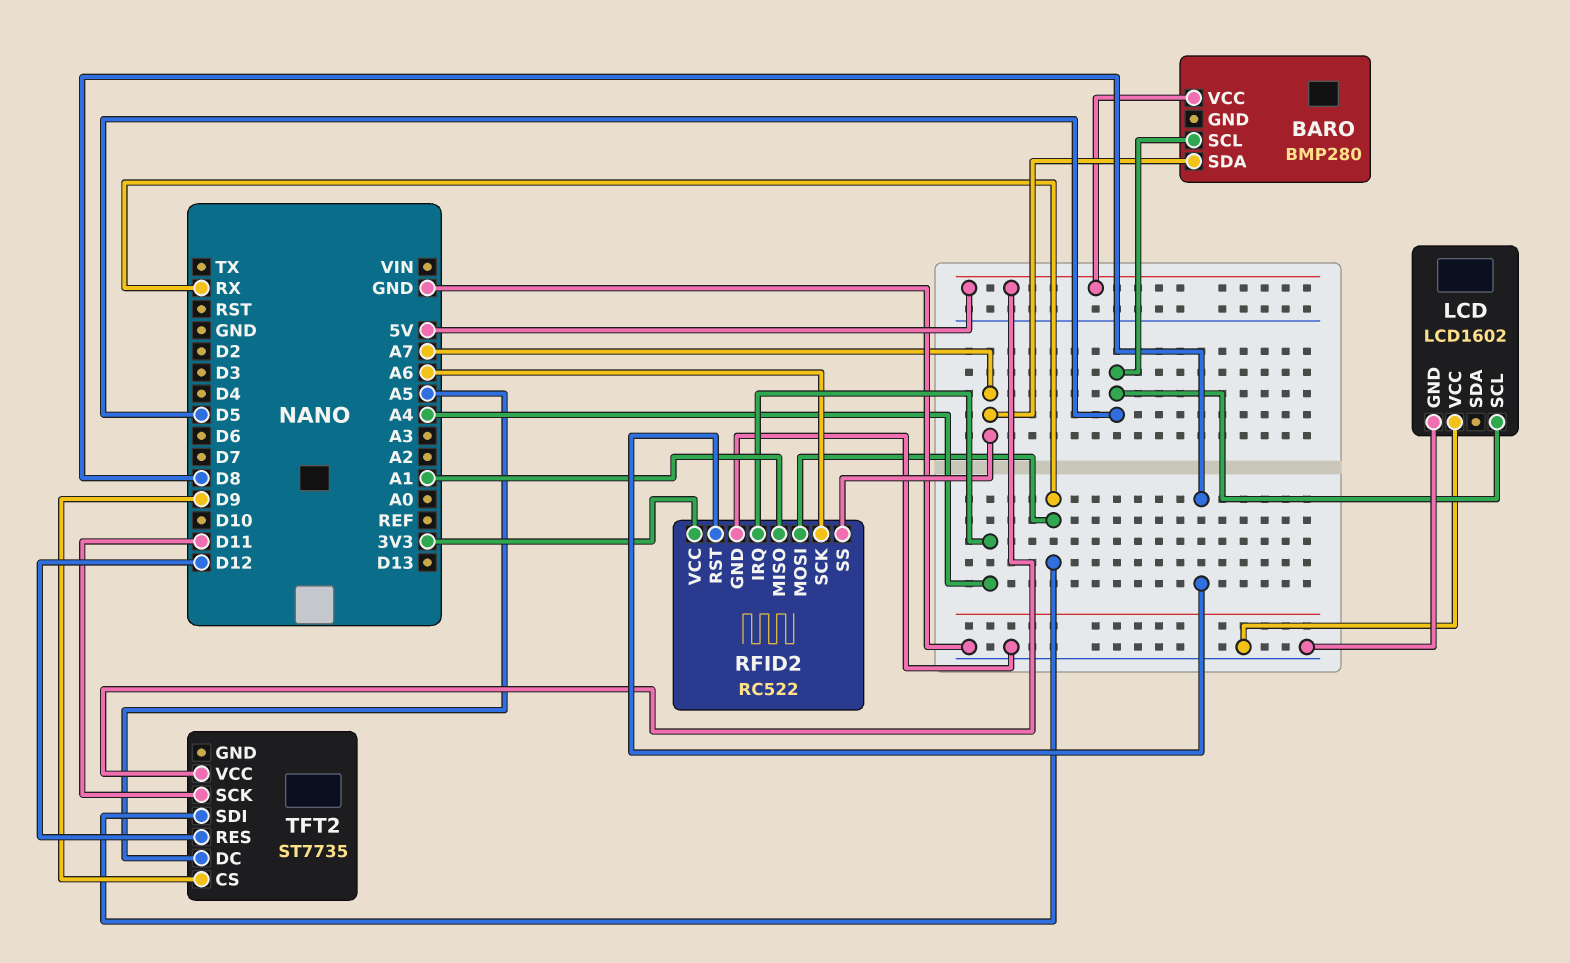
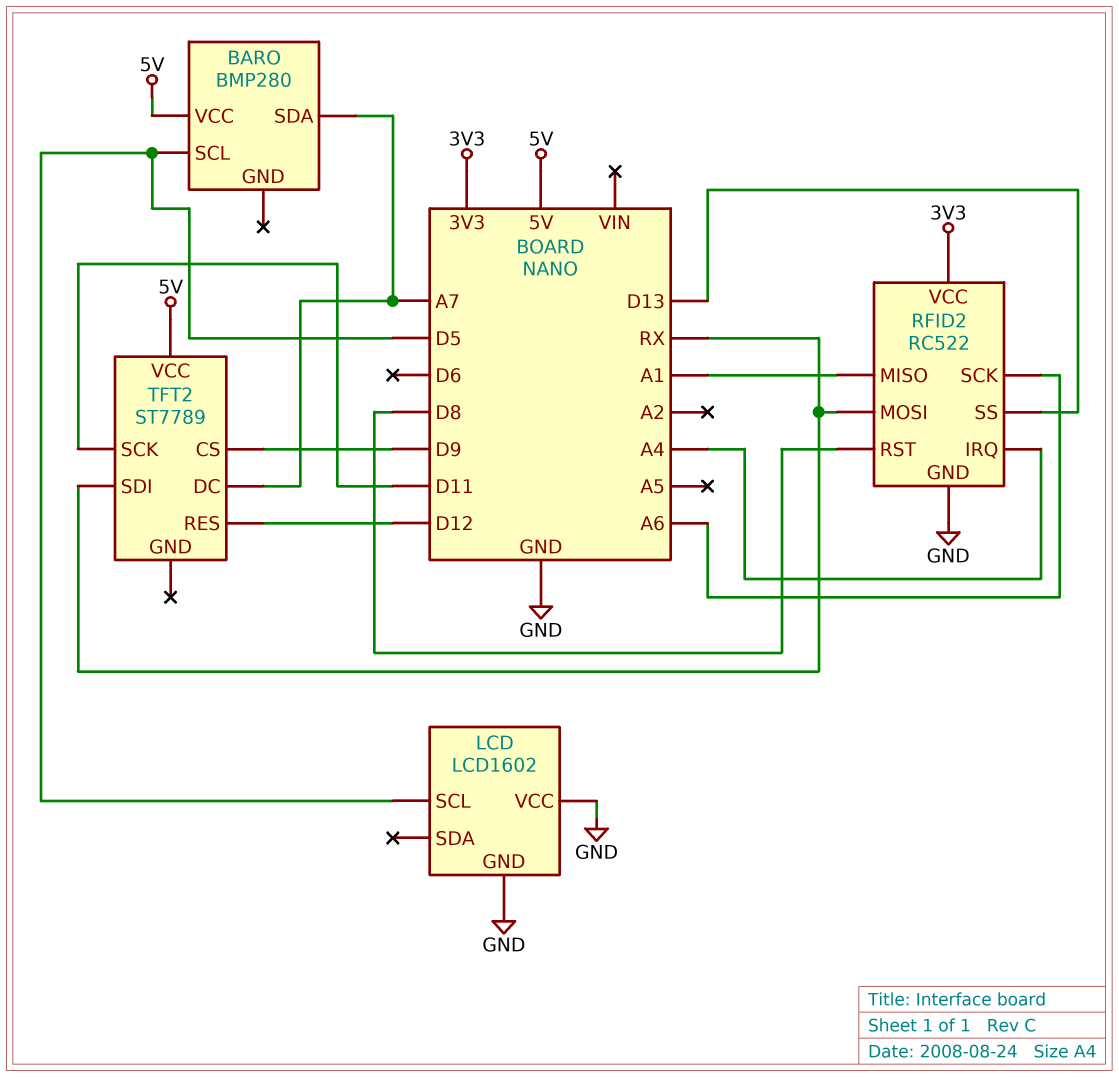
RFID2 pin SS: A7 -> D13
TFT2: ST7735 -> ST7789
TFT2 pin DC: A5 -> A7

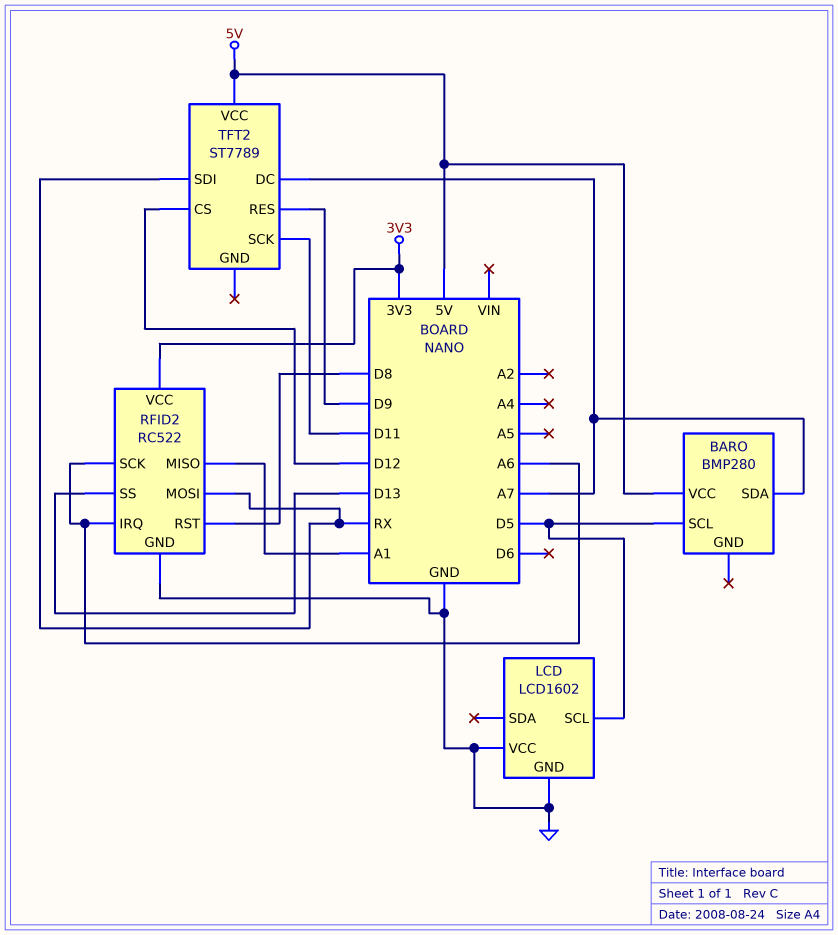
RFID2 pin IRQ: A4 -> A6
TFT2 pin CS: D9 -> D12
TFT2 pin RES: D12 -> D9

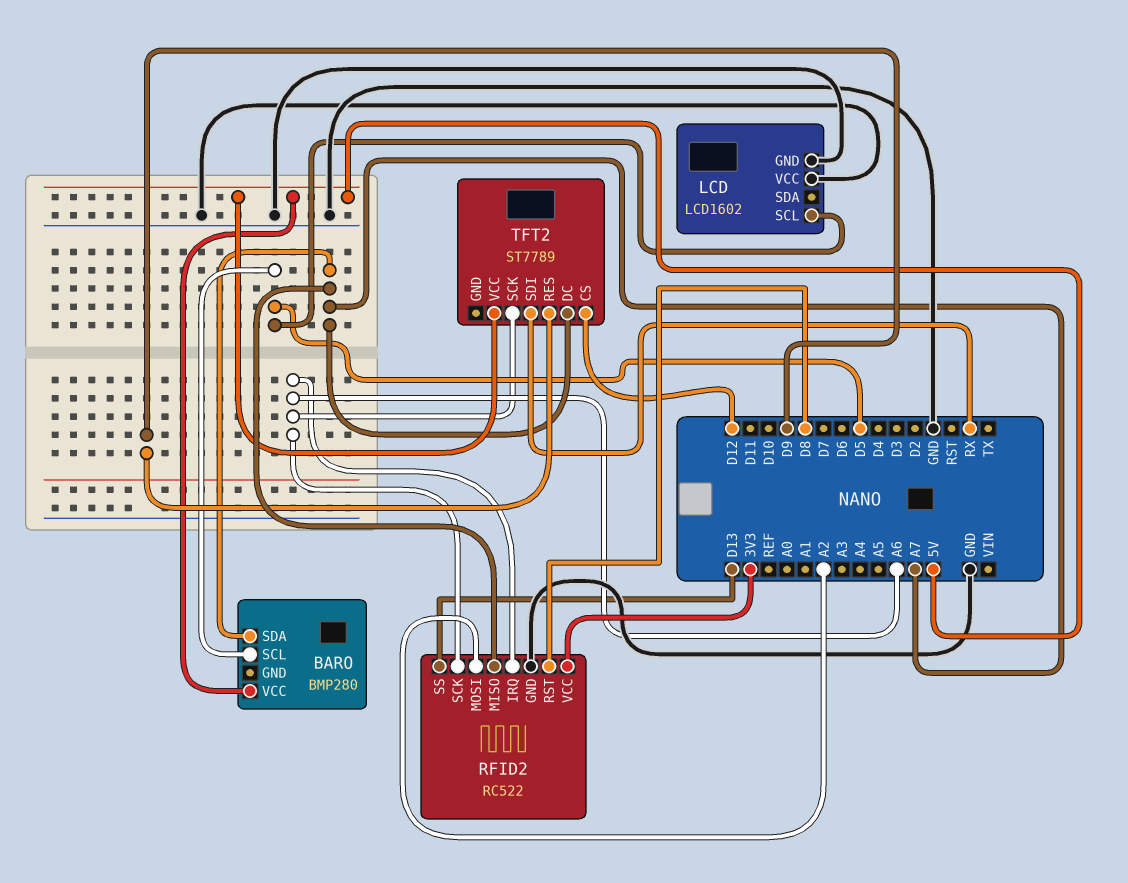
RFID2 pin MISO: A1 -> A7
RFID2 pin MOSI: RX -> A2
TFT2 pin SCK: D11 -> A6

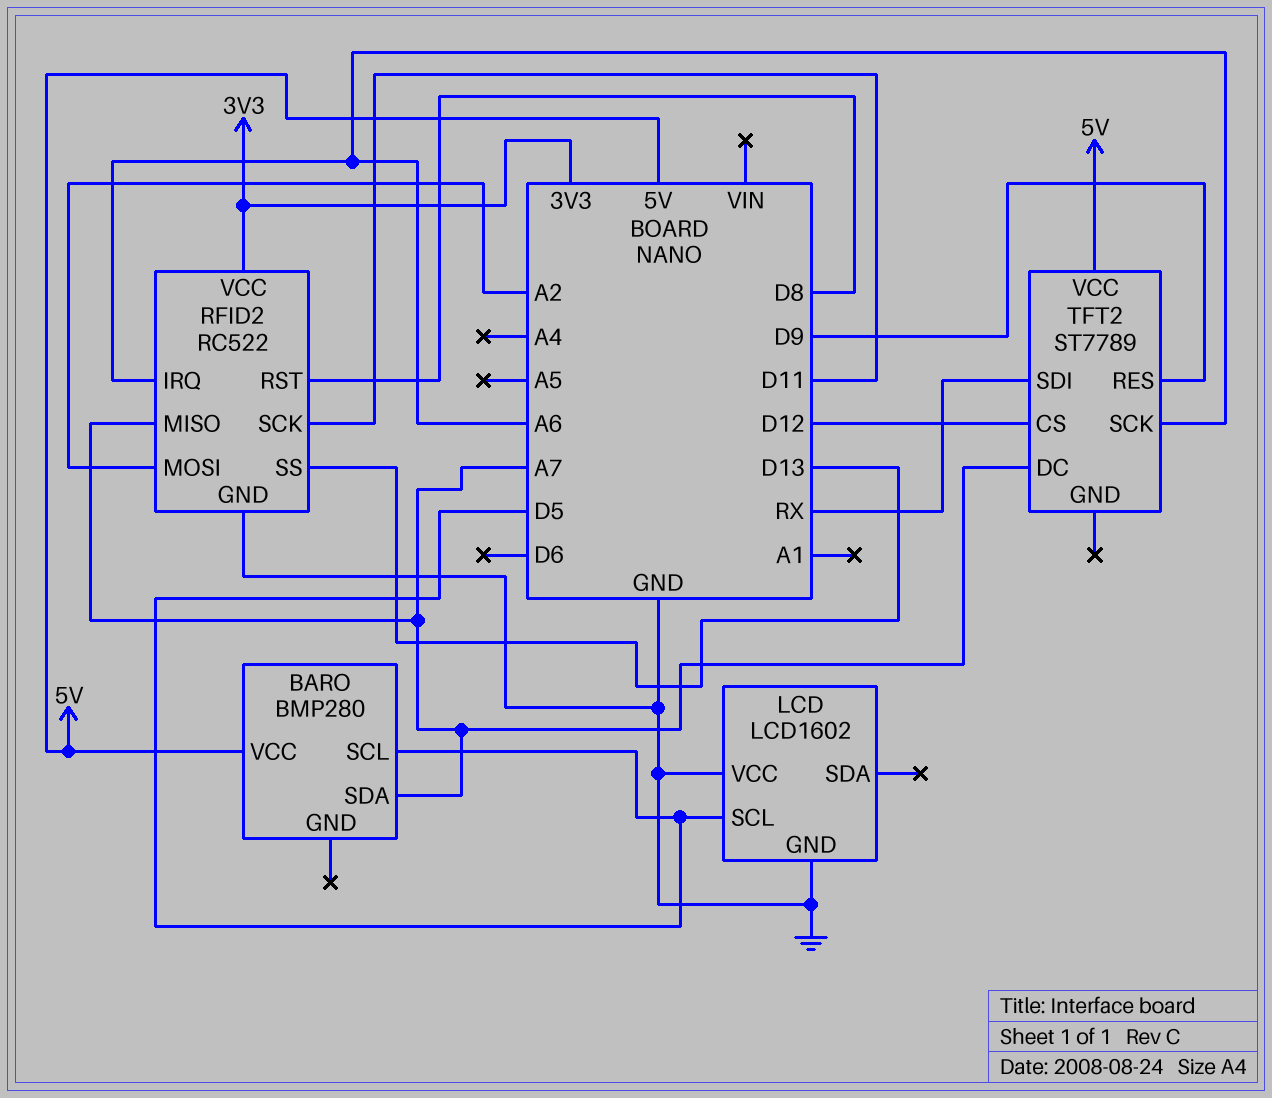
RFID2 pin SCK: A6 -> D11

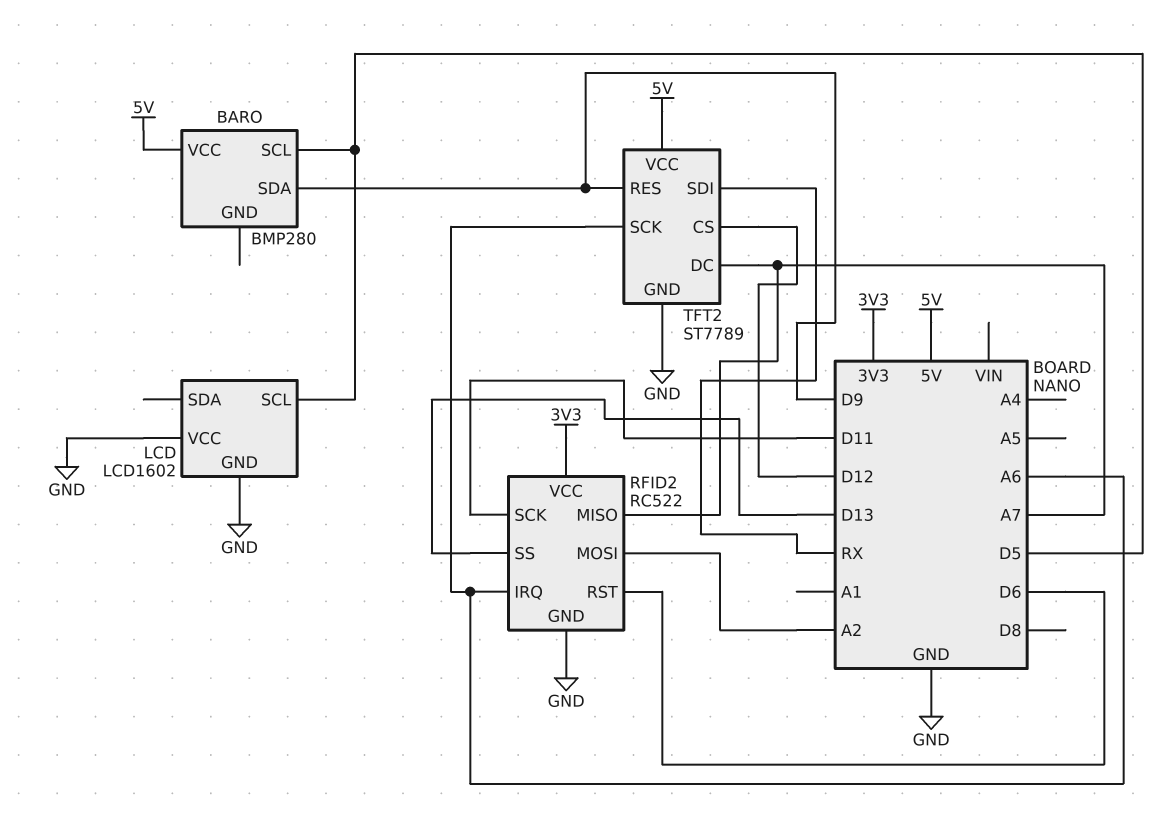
BARO pin SDA: A7 -> D9
RFID2 pin RST: D8 -> D6
TFT2 pin GND: none -> GND

